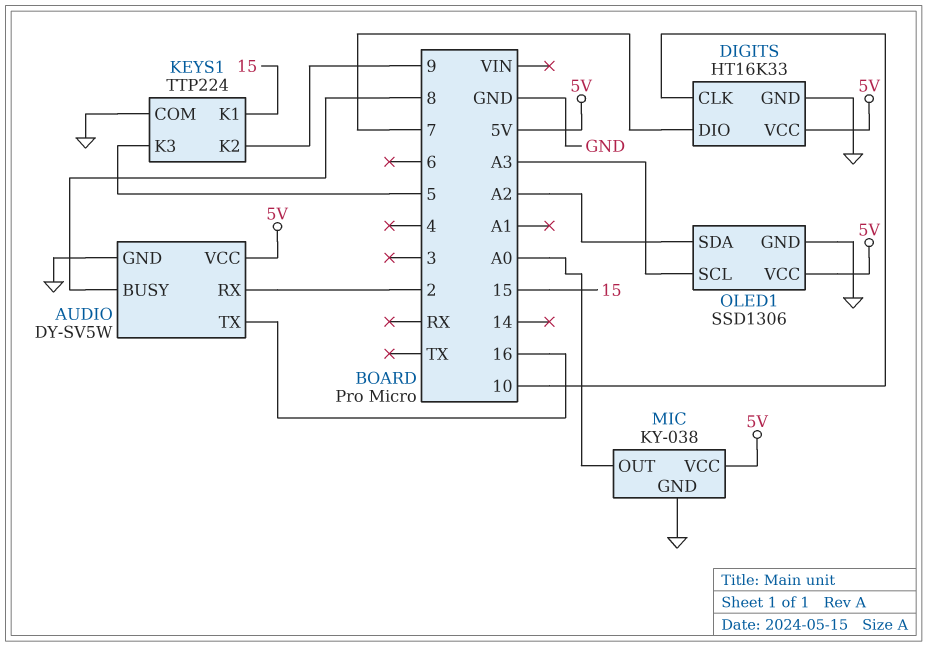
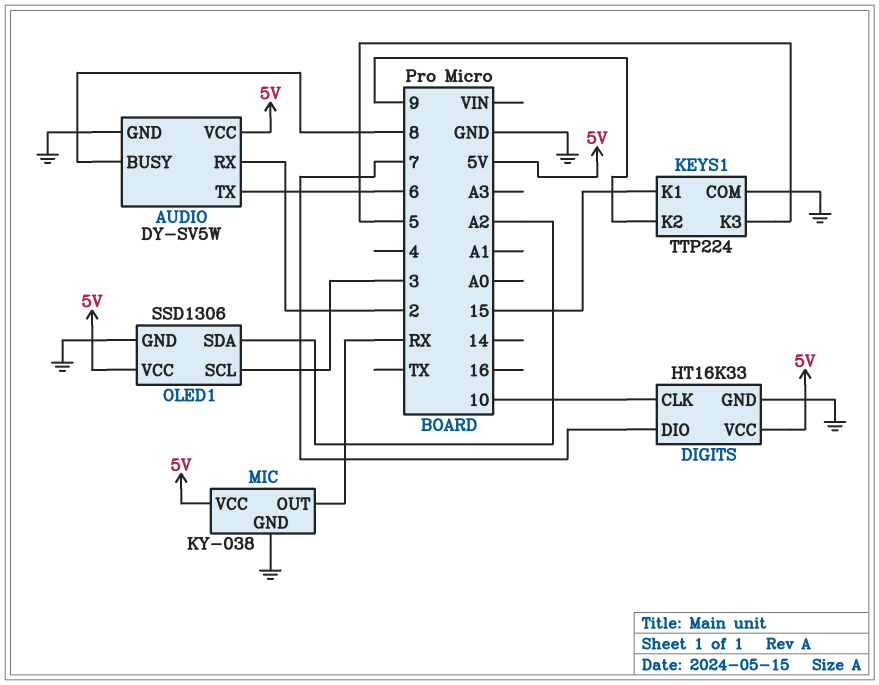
AUDIO pin TX: 16 -> 6
MIC pin OUT: A0 -> RX
OLED1 pin SCL: A3 -> 3

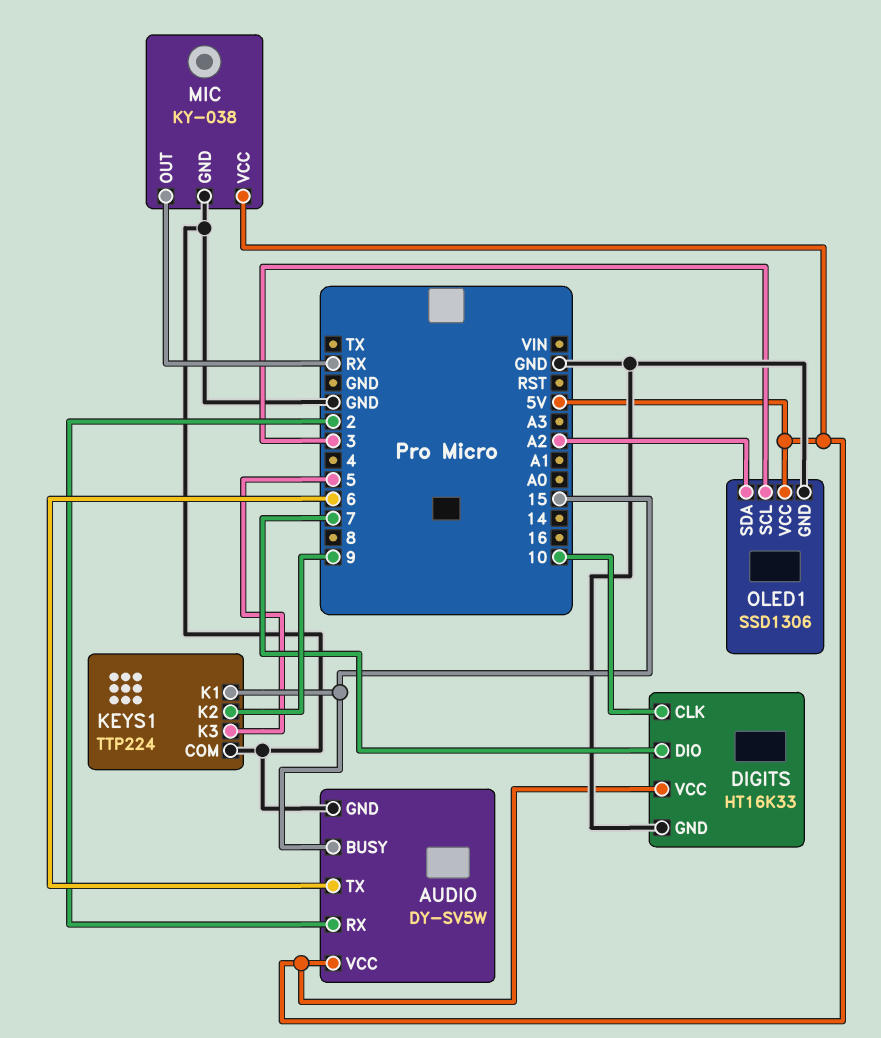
AUDIO pin BUSY: 8 -> 15

